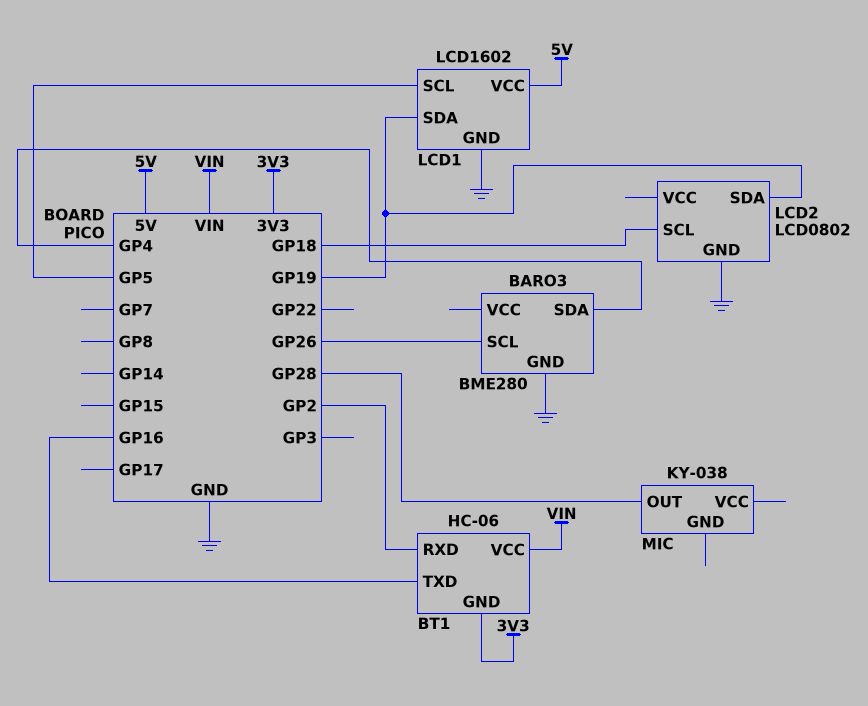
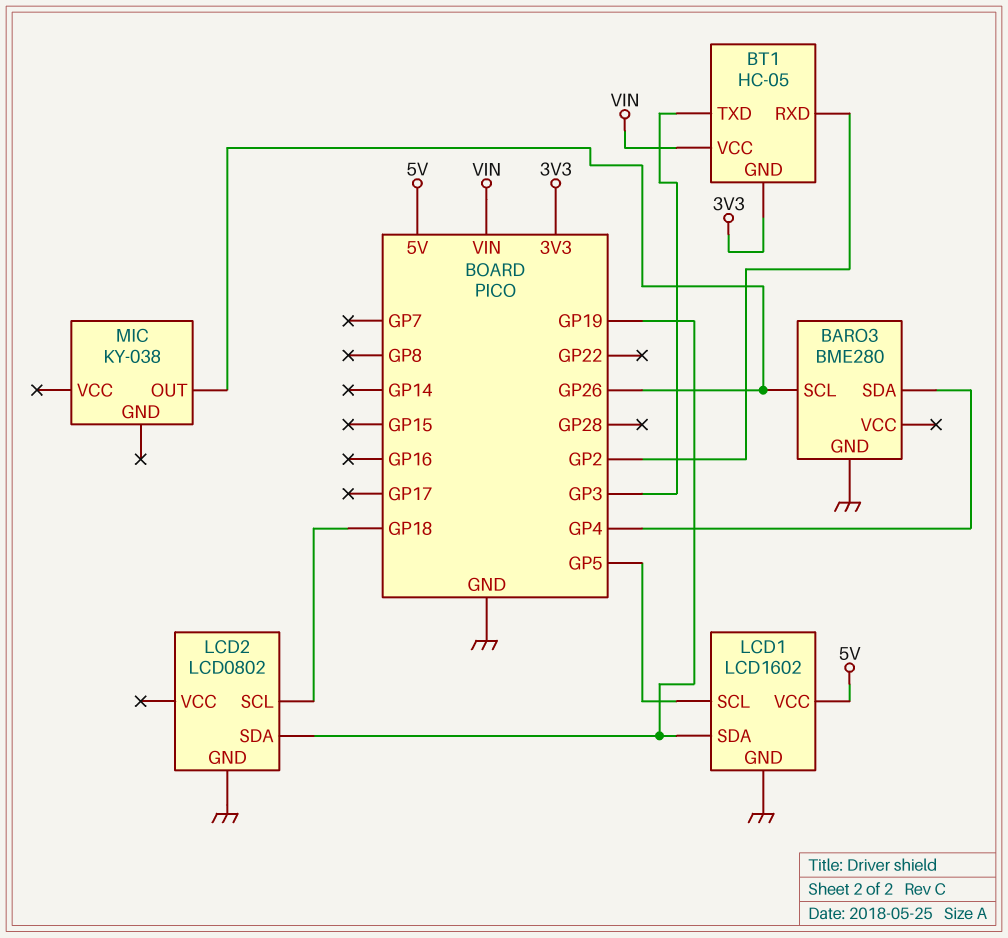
BT1: HC-06 -> HC-05
BT1 pin TXD: GP16 -> GP3
MIC pin OUT: GP28 -> GP26

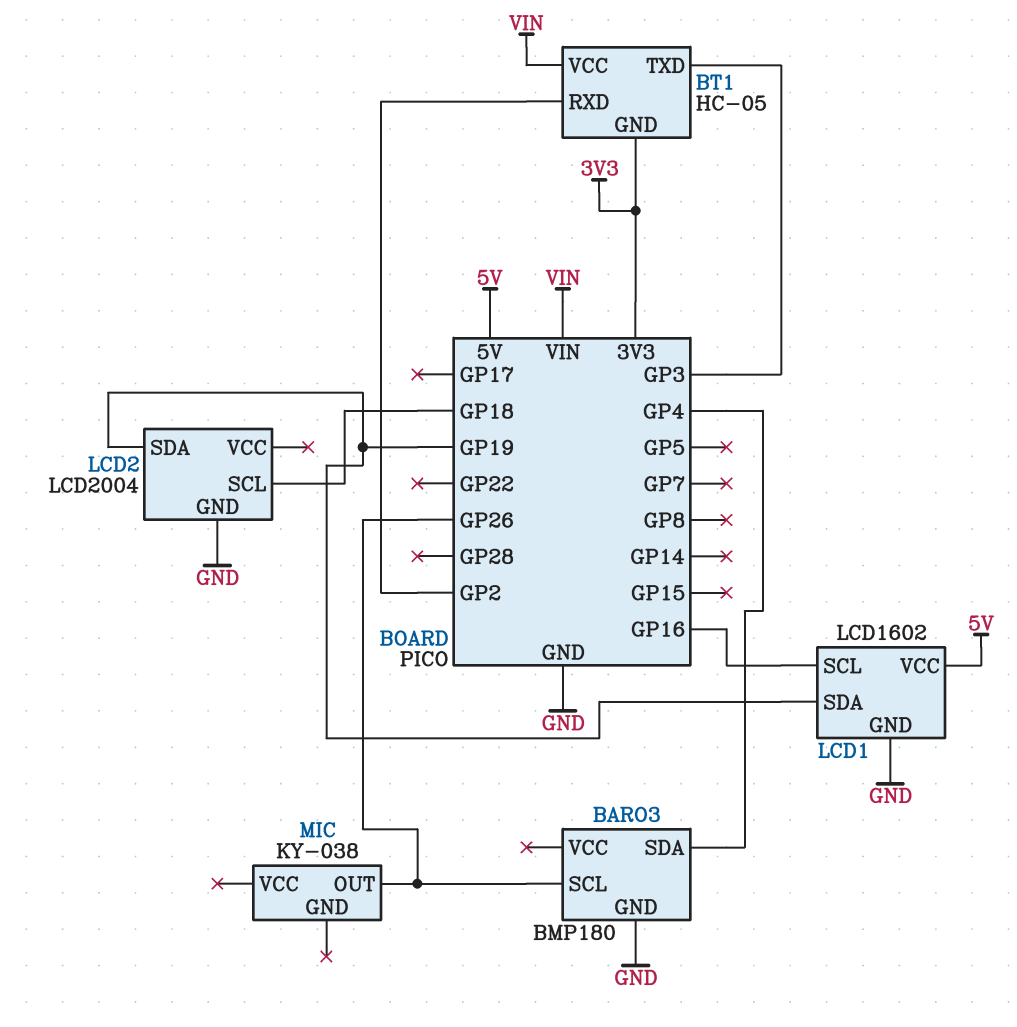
BARO3: BME280 -> BMP180
LCD1 pin SCL: GP5 -> GP16
LCD2: LCD0802 -> LCD2004

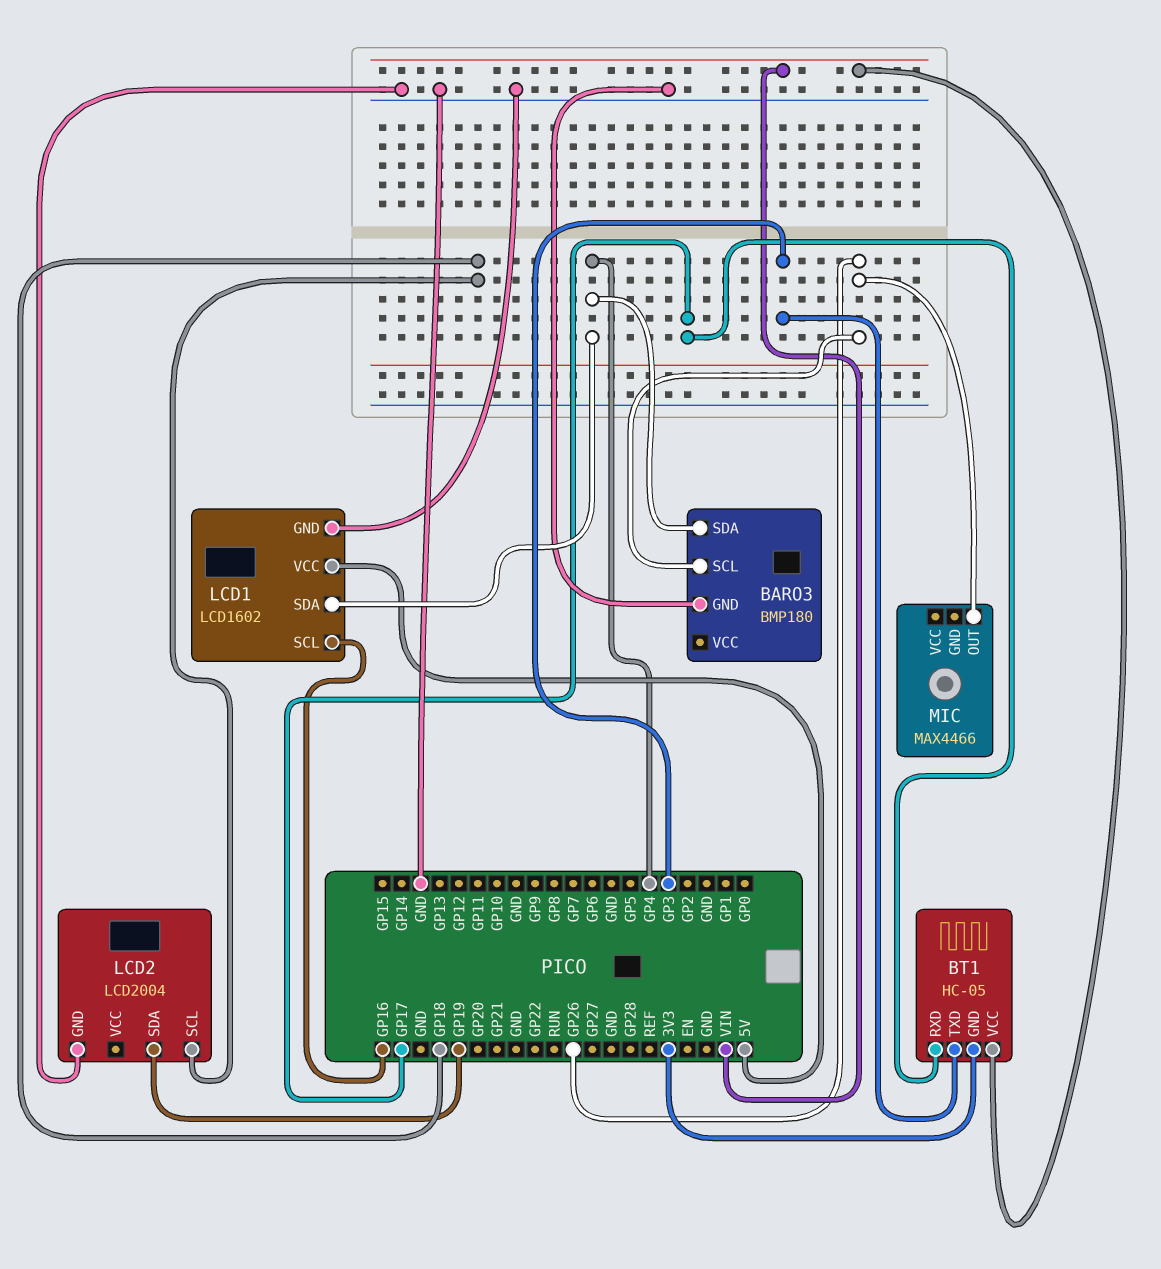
BT1 pin RXD: GP2 -> GP17
LCD1 pin SDA: GP19 -> GP4
MIC: KY-038 -> MAX4466

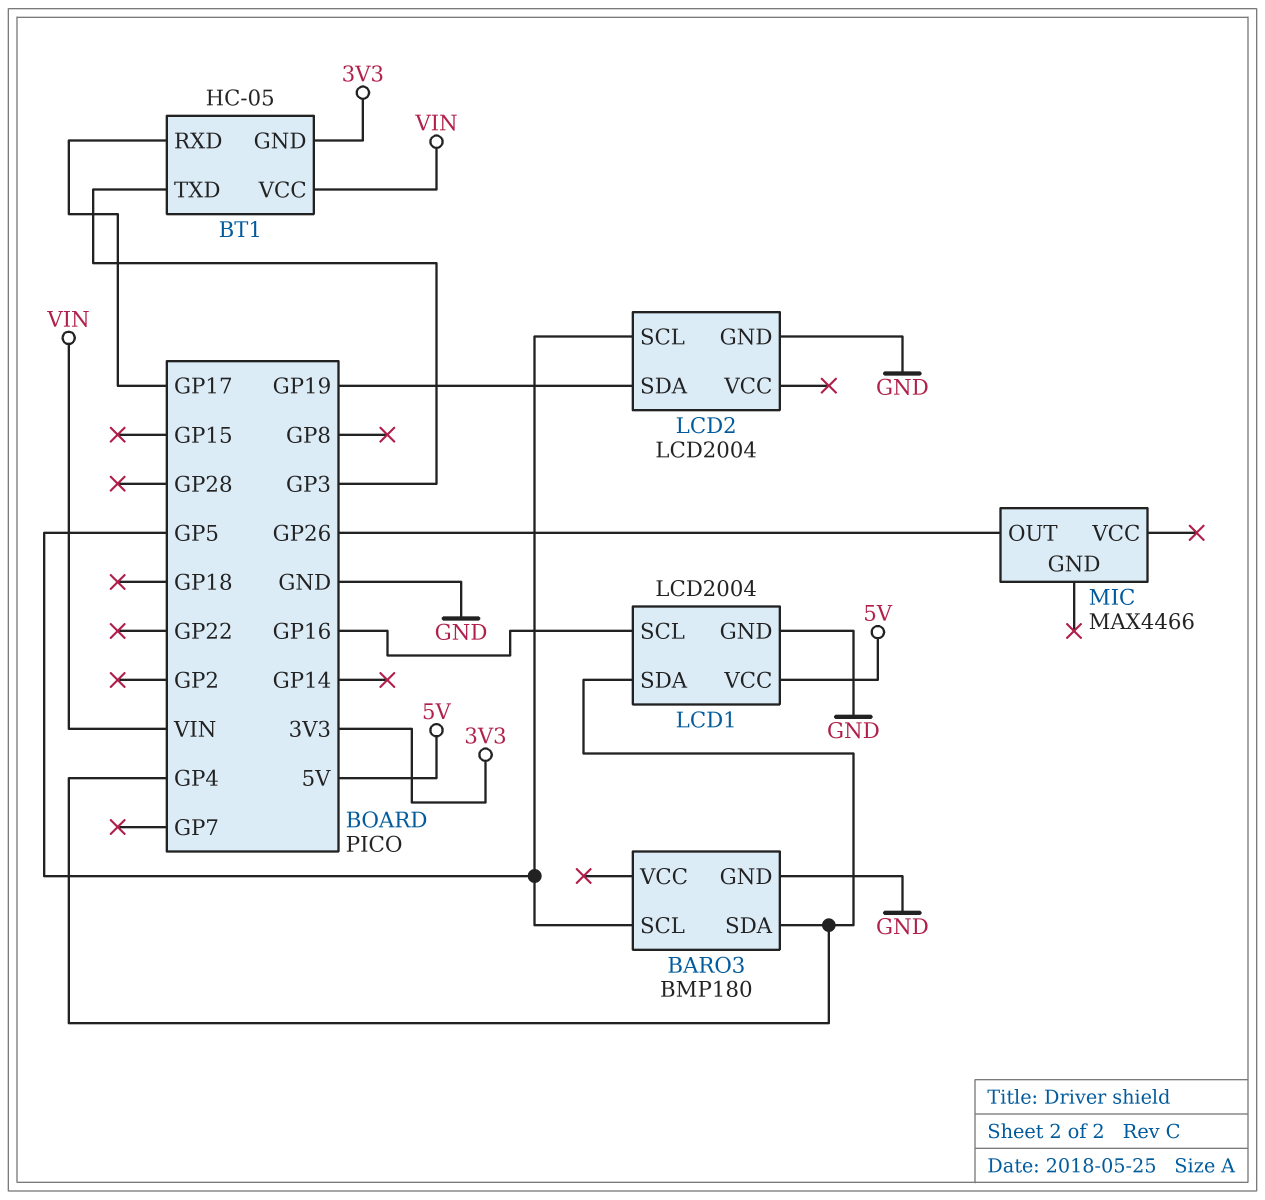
BARO3 pin SCL: GP26 -> GP5
LCD1: LCD1602 -> LCD2004
LCD2 pin SCL: GP18 -> GP5

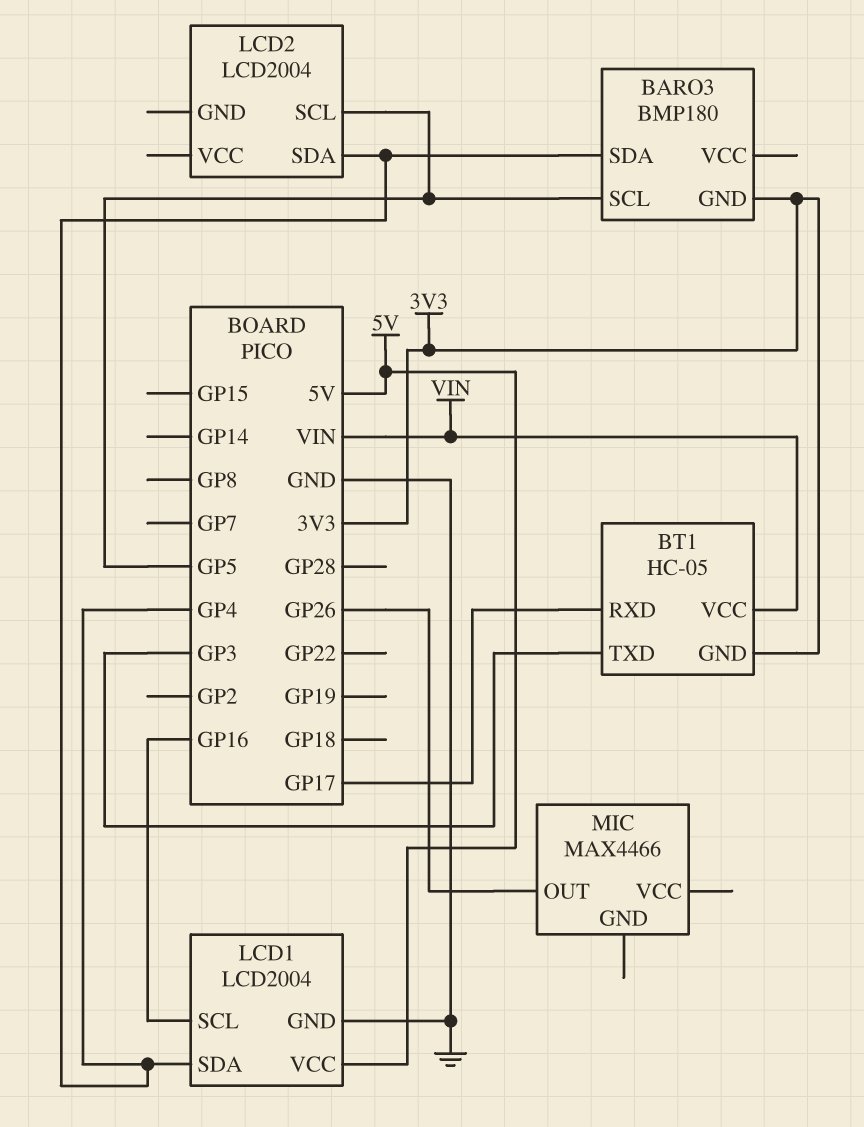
BARO3 pin GND: GND -> 3V3
LCD2 pin GND: GND -> none
LCD2 pin SDA: GP19 -> GP4

